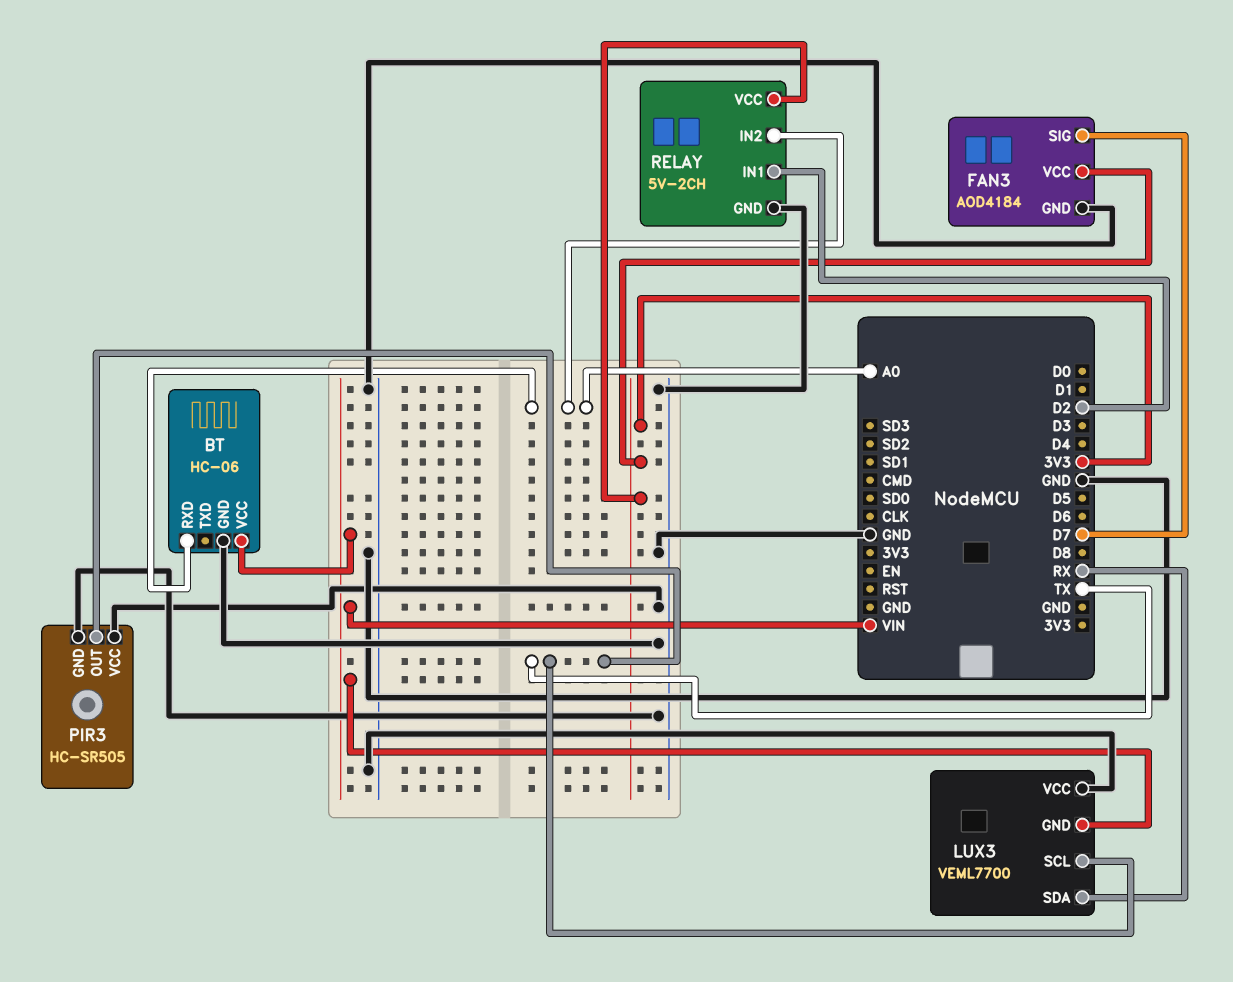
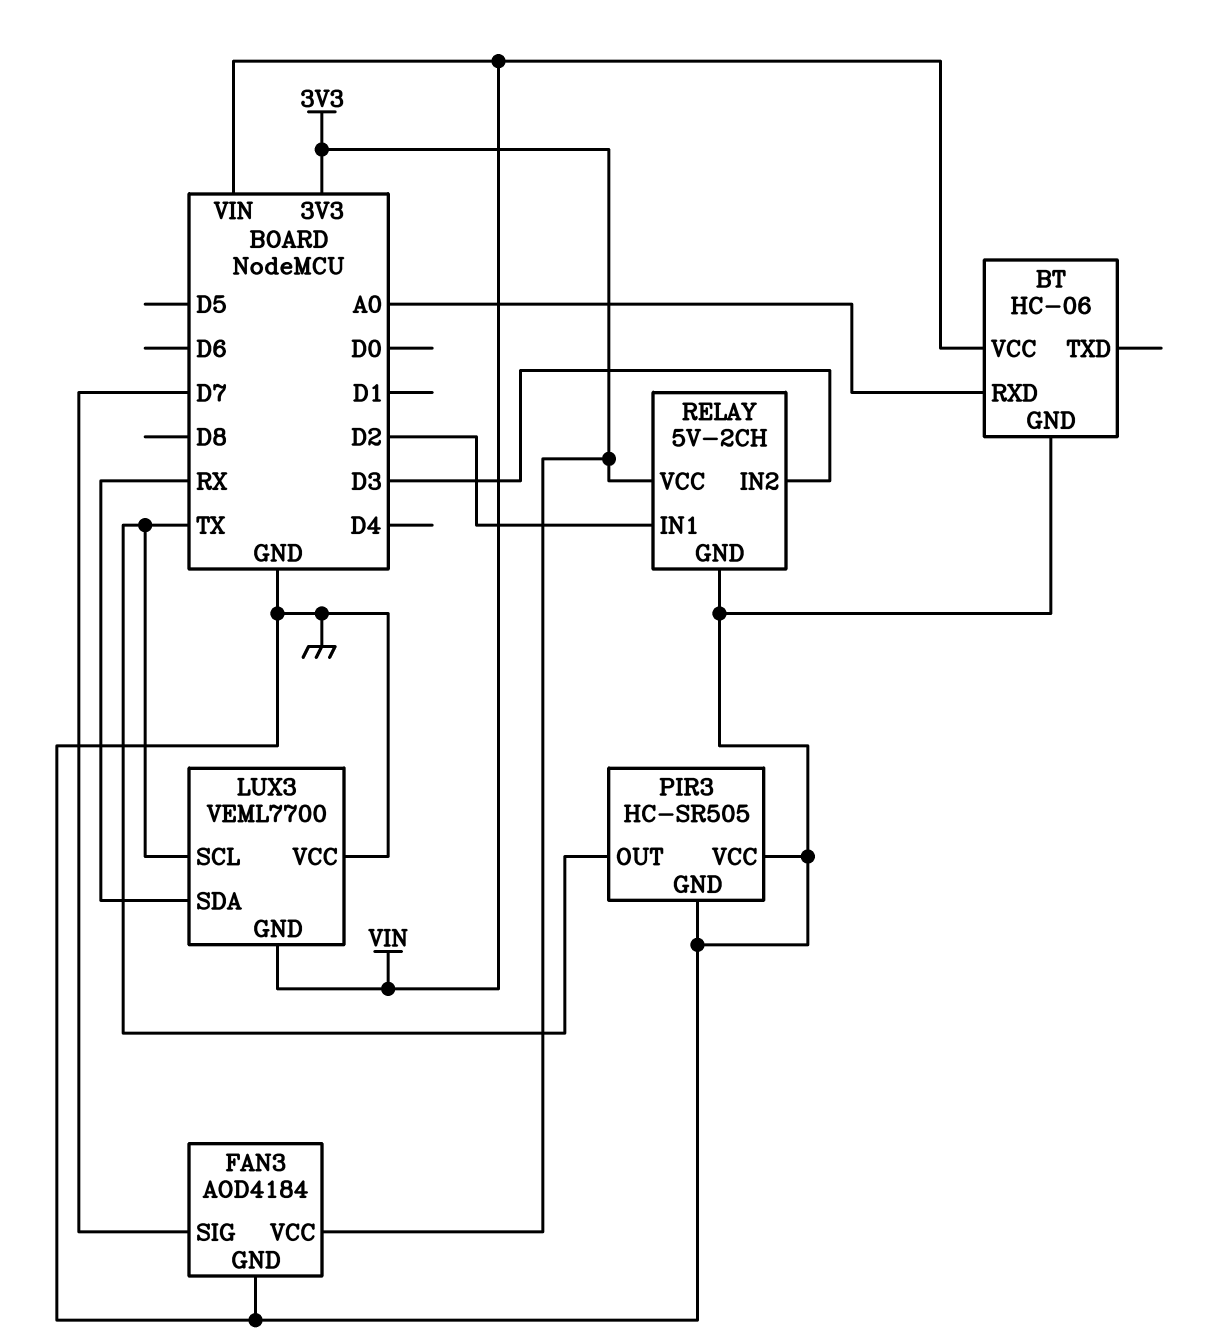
RELAY pin IN2: A0 -> D3

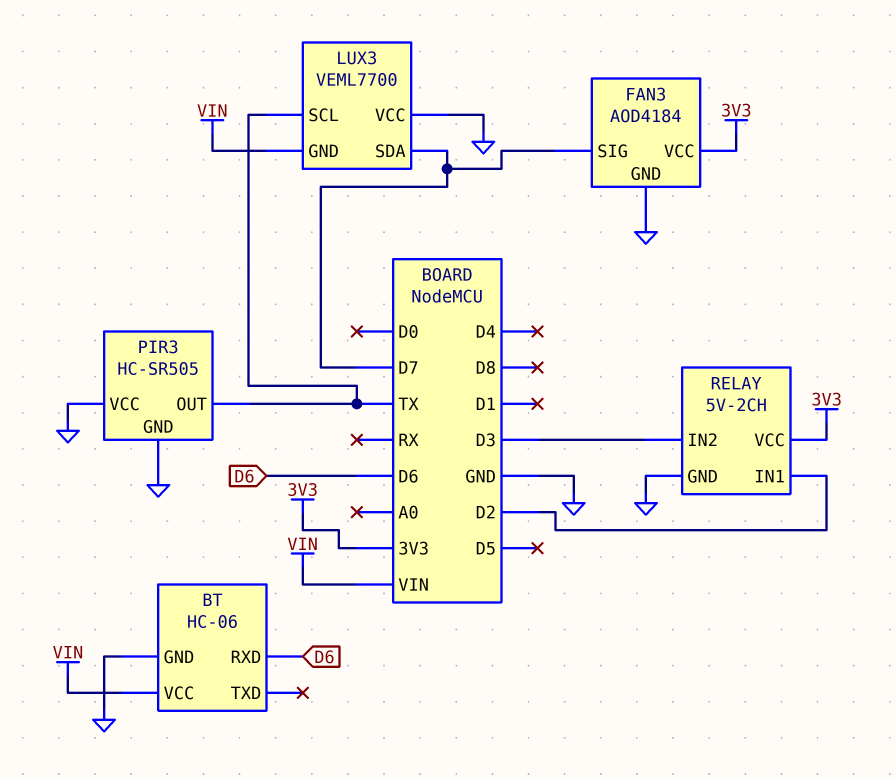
BT pin RXD: A0 -> D6
LUX3 pin SDA: RX -> D7

